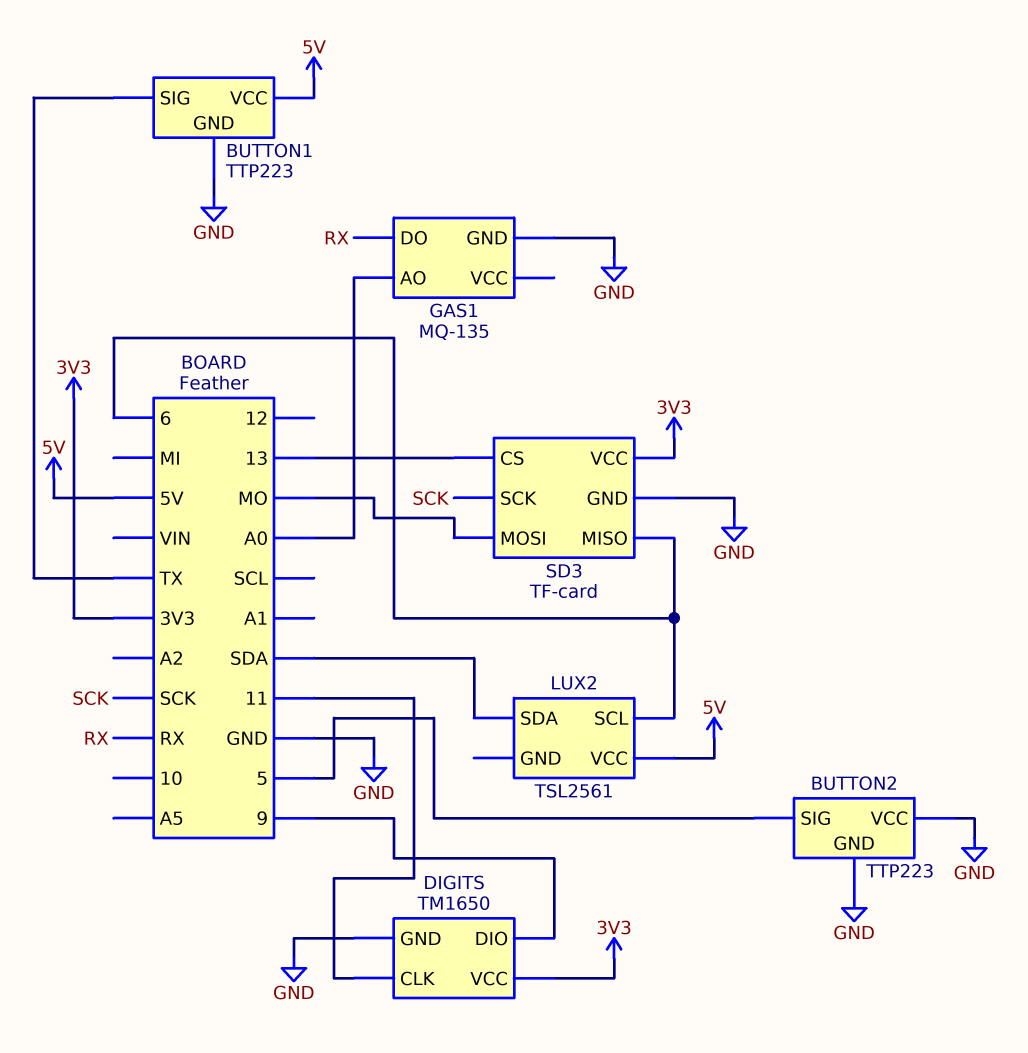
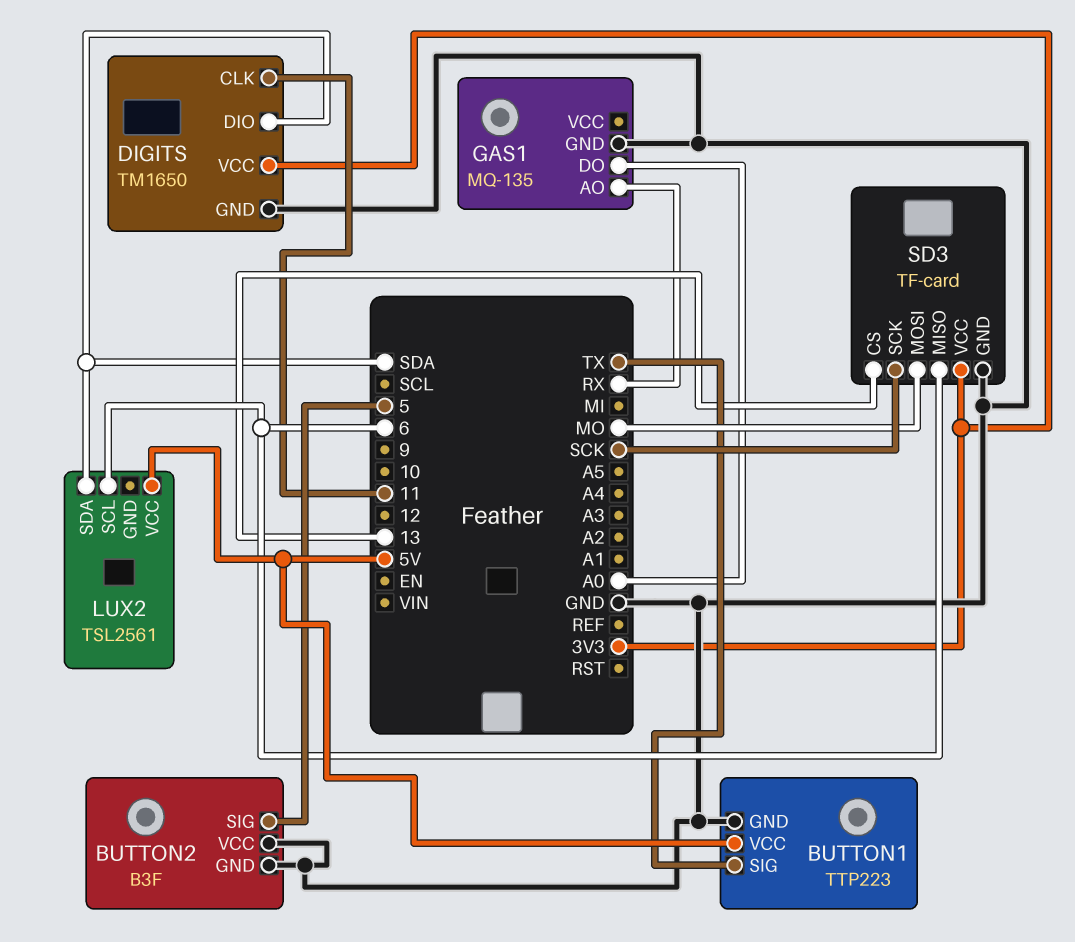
BUTTON2: TTP223 -> B3F
DIGITS pin DIO: 9 -> SDA
GAS1 pin AO: A0 -> RX
GAS1 pin DO: RX -> A0

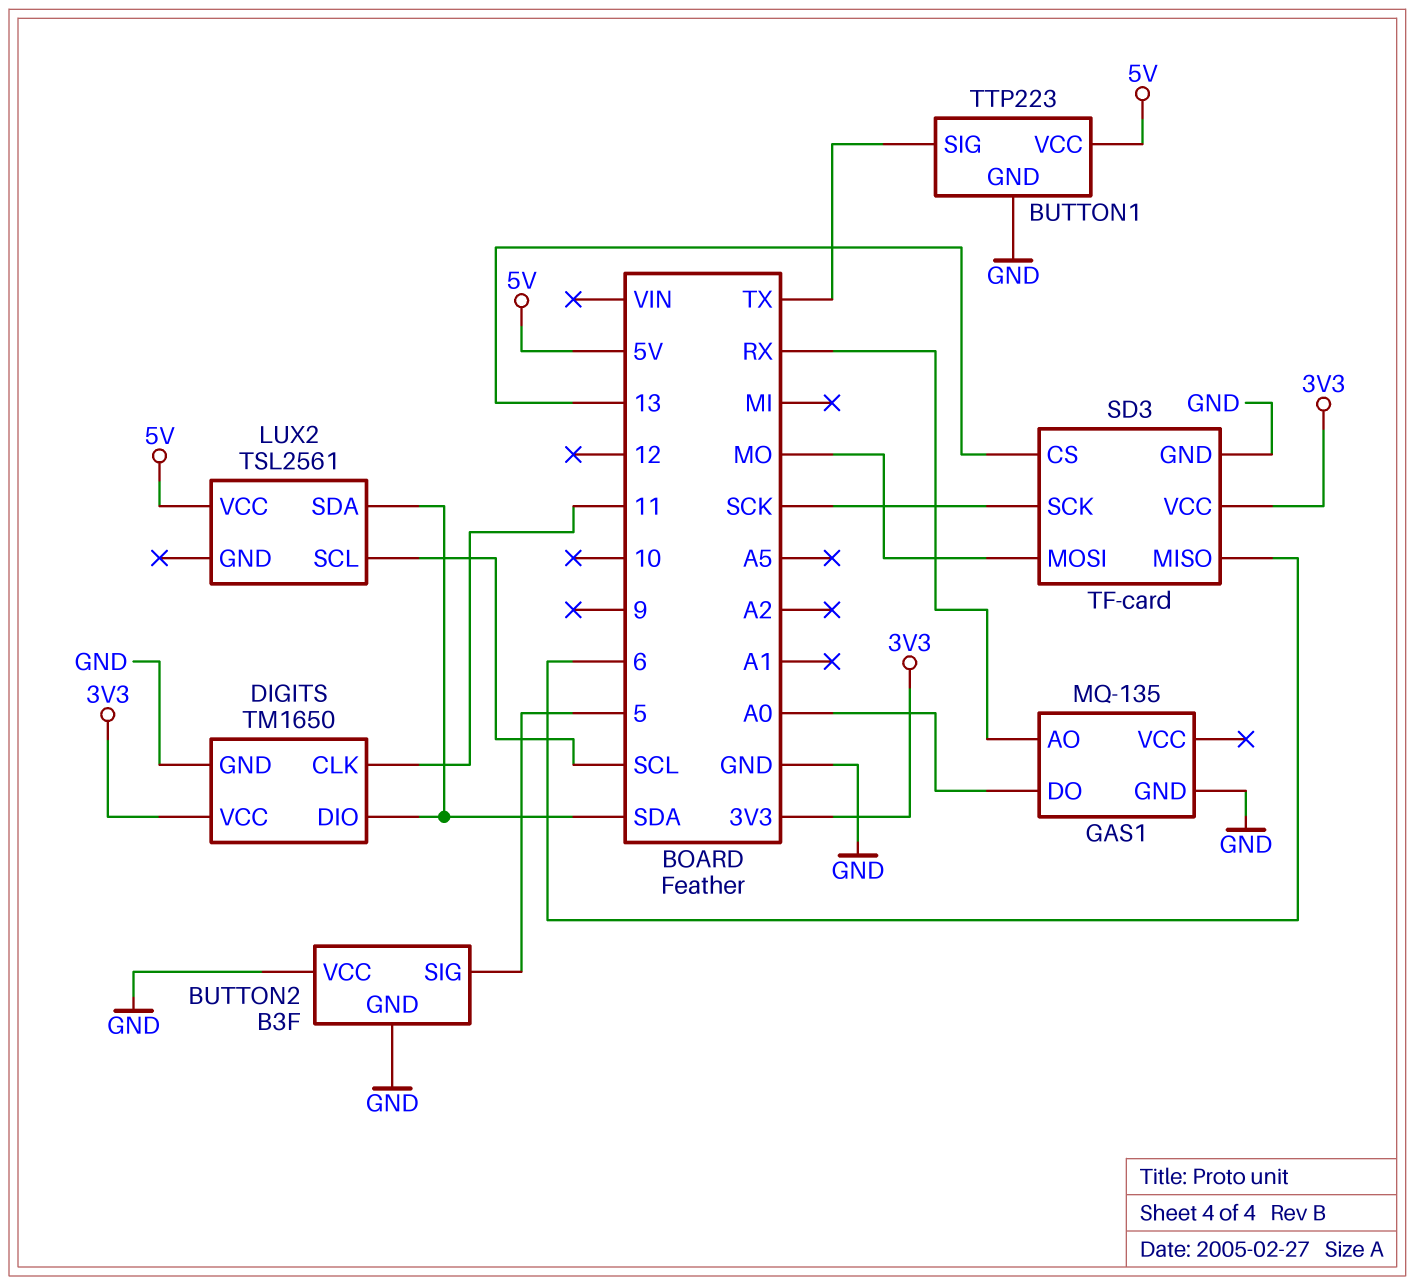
LUX2 pin SCL: 6 -> SCL

